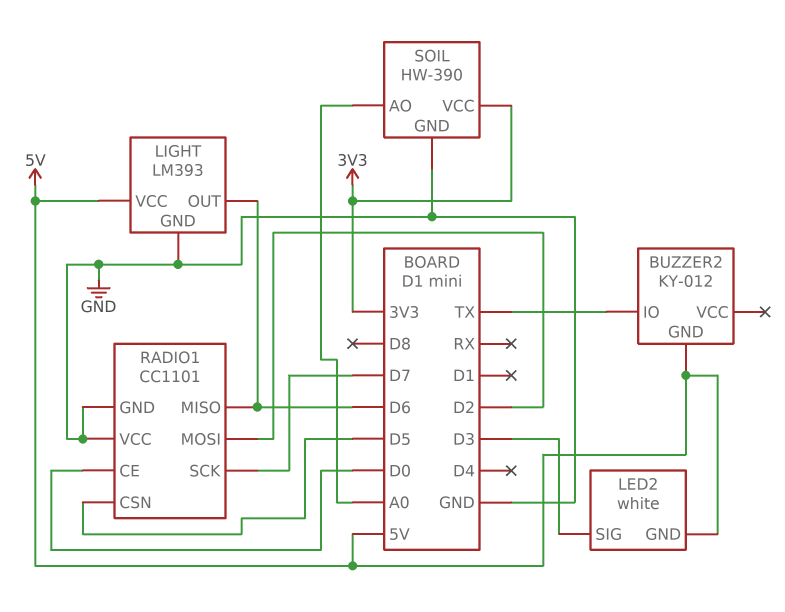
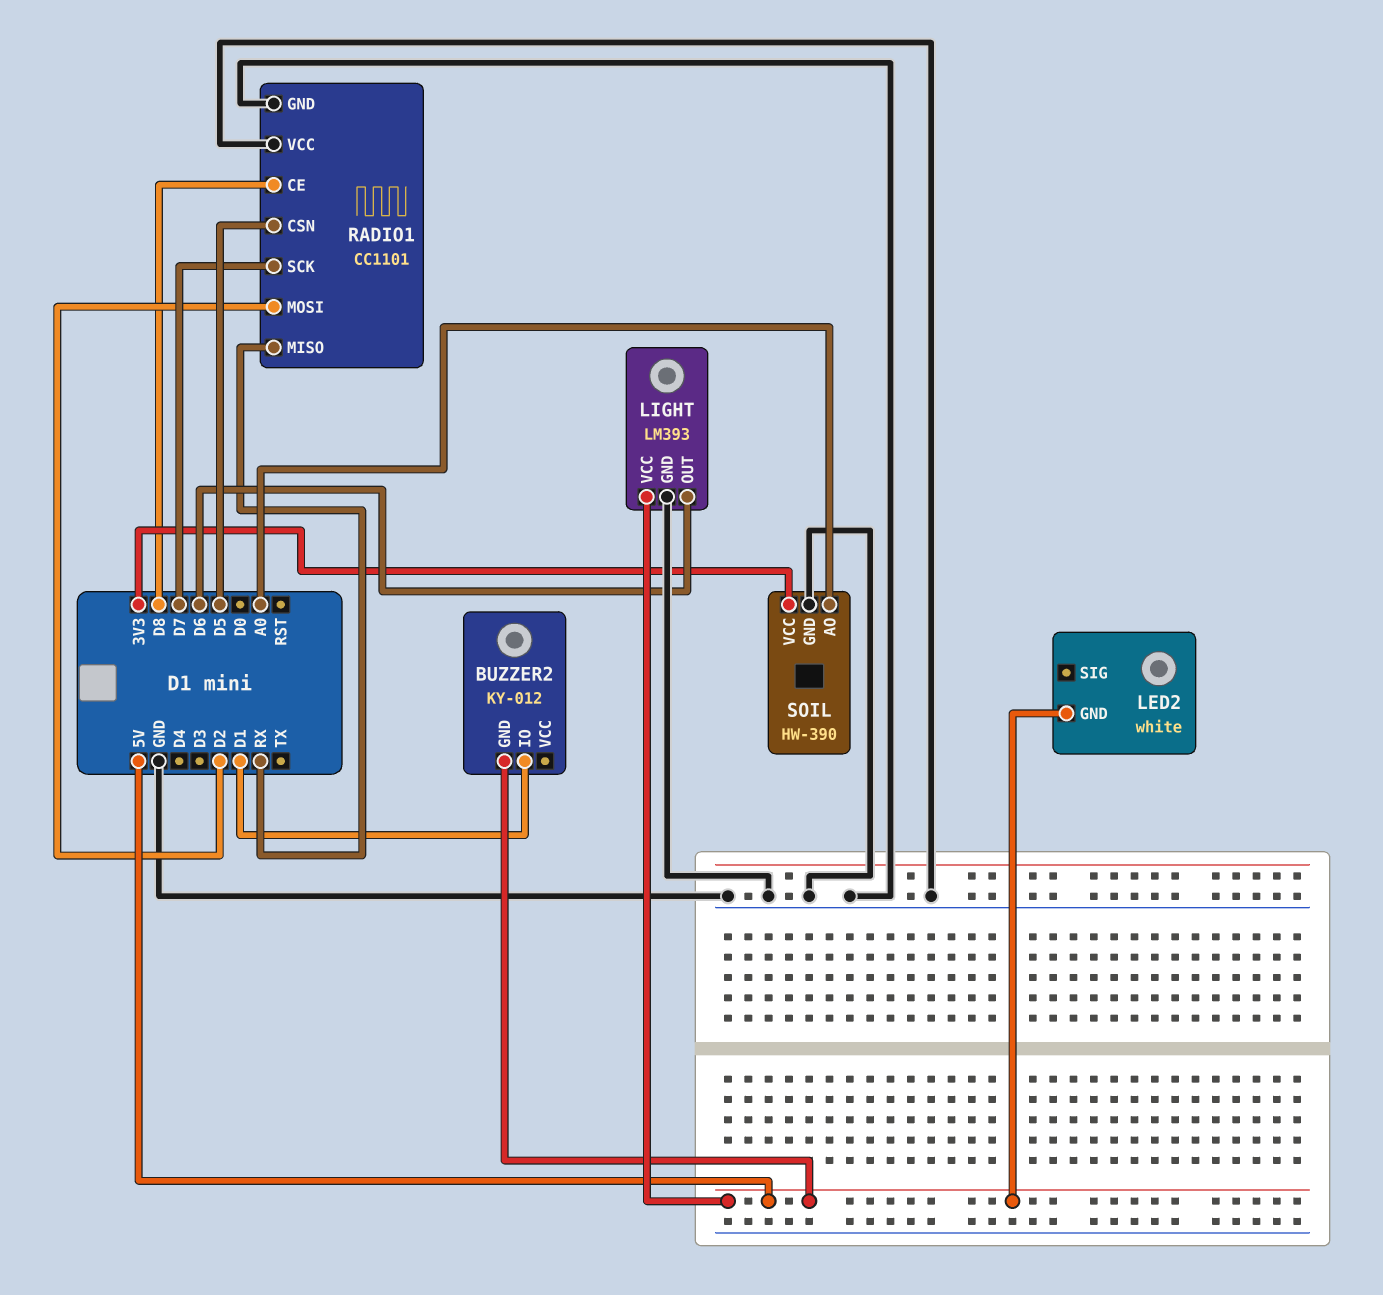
BUZZER2 pin IO: TX -> D1
LED2 pin SIG: D3 -> none
RADIO1 pin CE: D0 -> D8
RADIO1 pin MISO: D6 -> RX

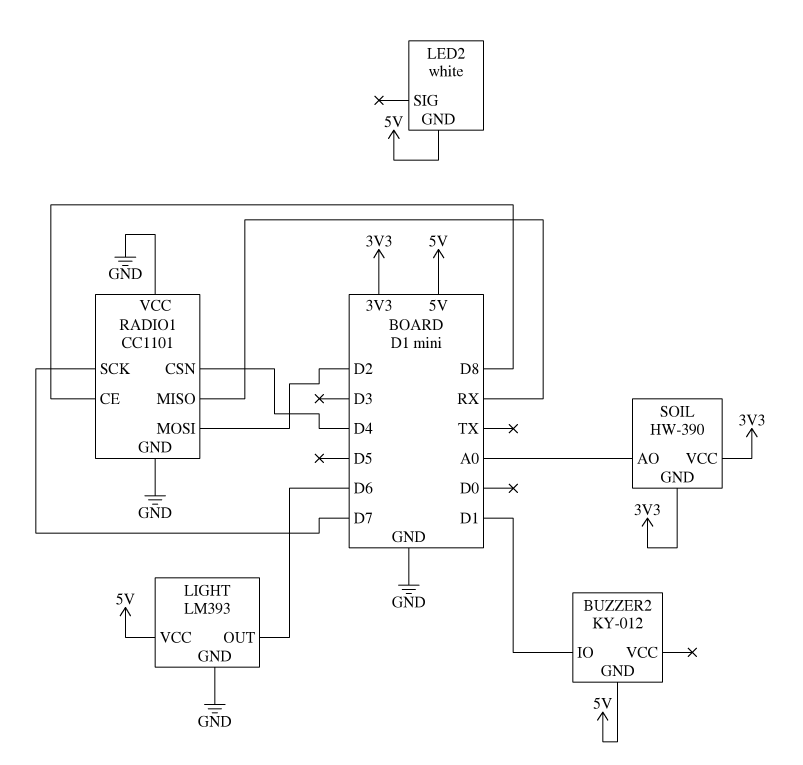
RADIO1 pin CSN: D5 -> D4
SOIL pin GND: GND -> 3V3

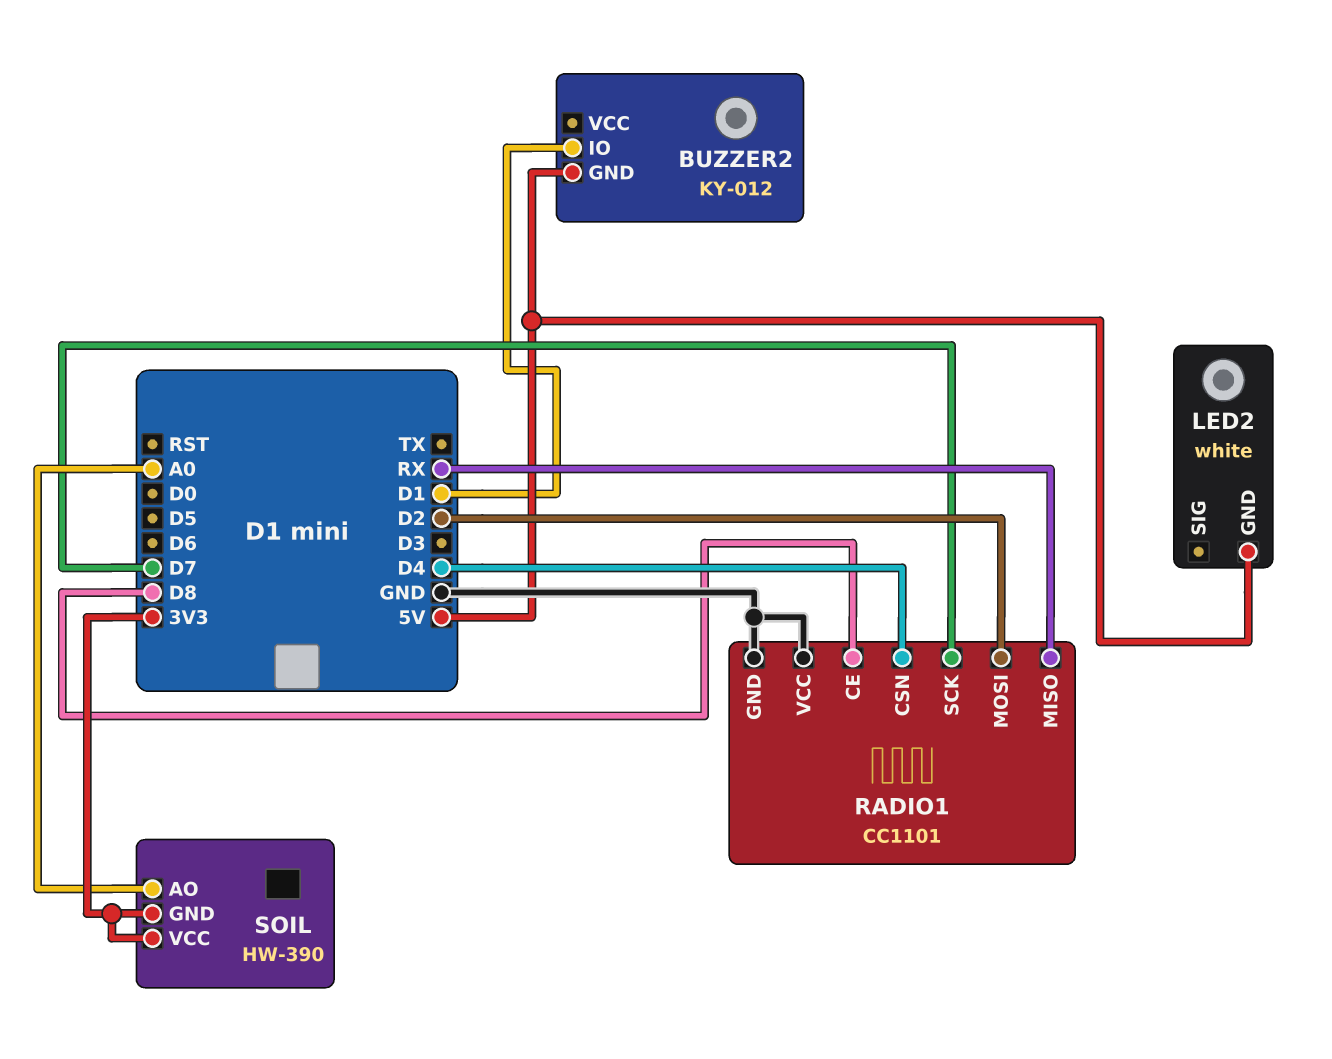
LIGHT: LM393 -> none
LIGHT pin GND: GND -> none
LIGHT pin OUT: D6 -> none
LIGHT pin VCC: 5V -> none

